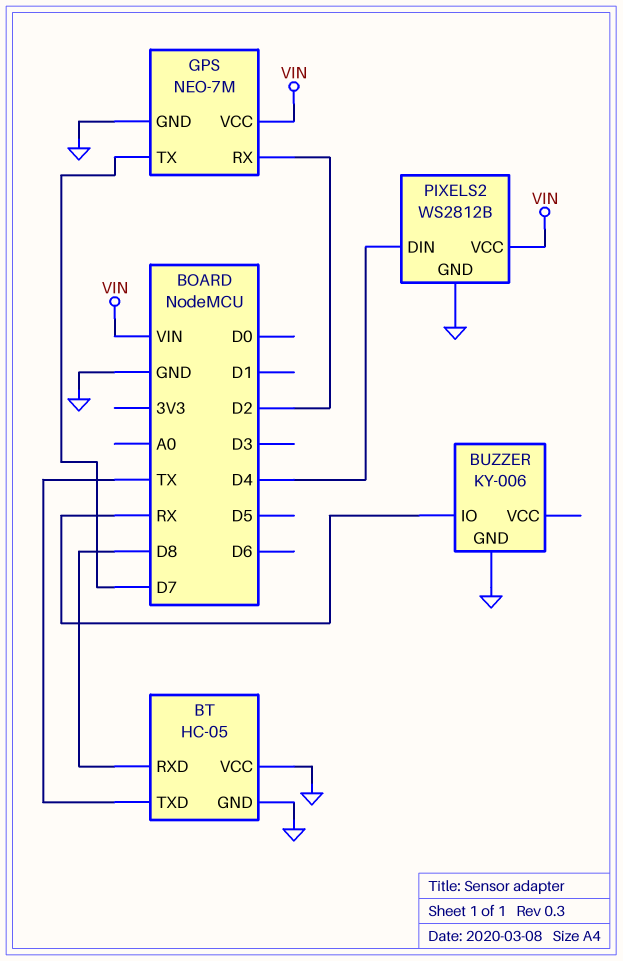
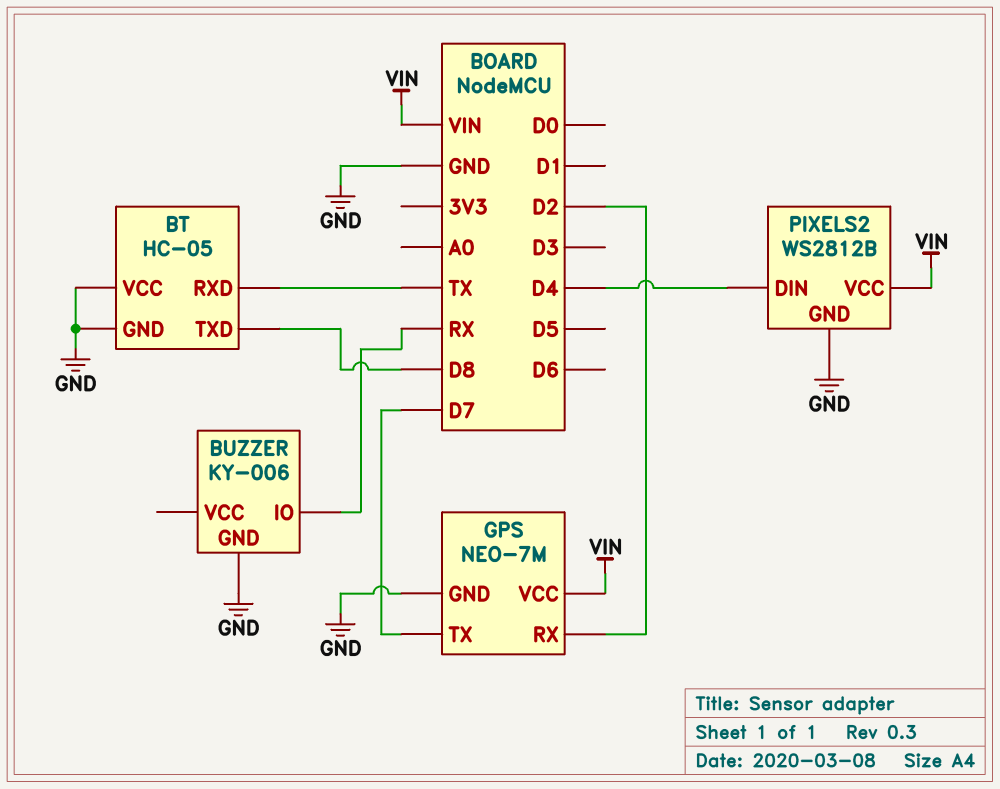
BT pin RXD: D8 -> TX
BT pin TXD: TX -> D8

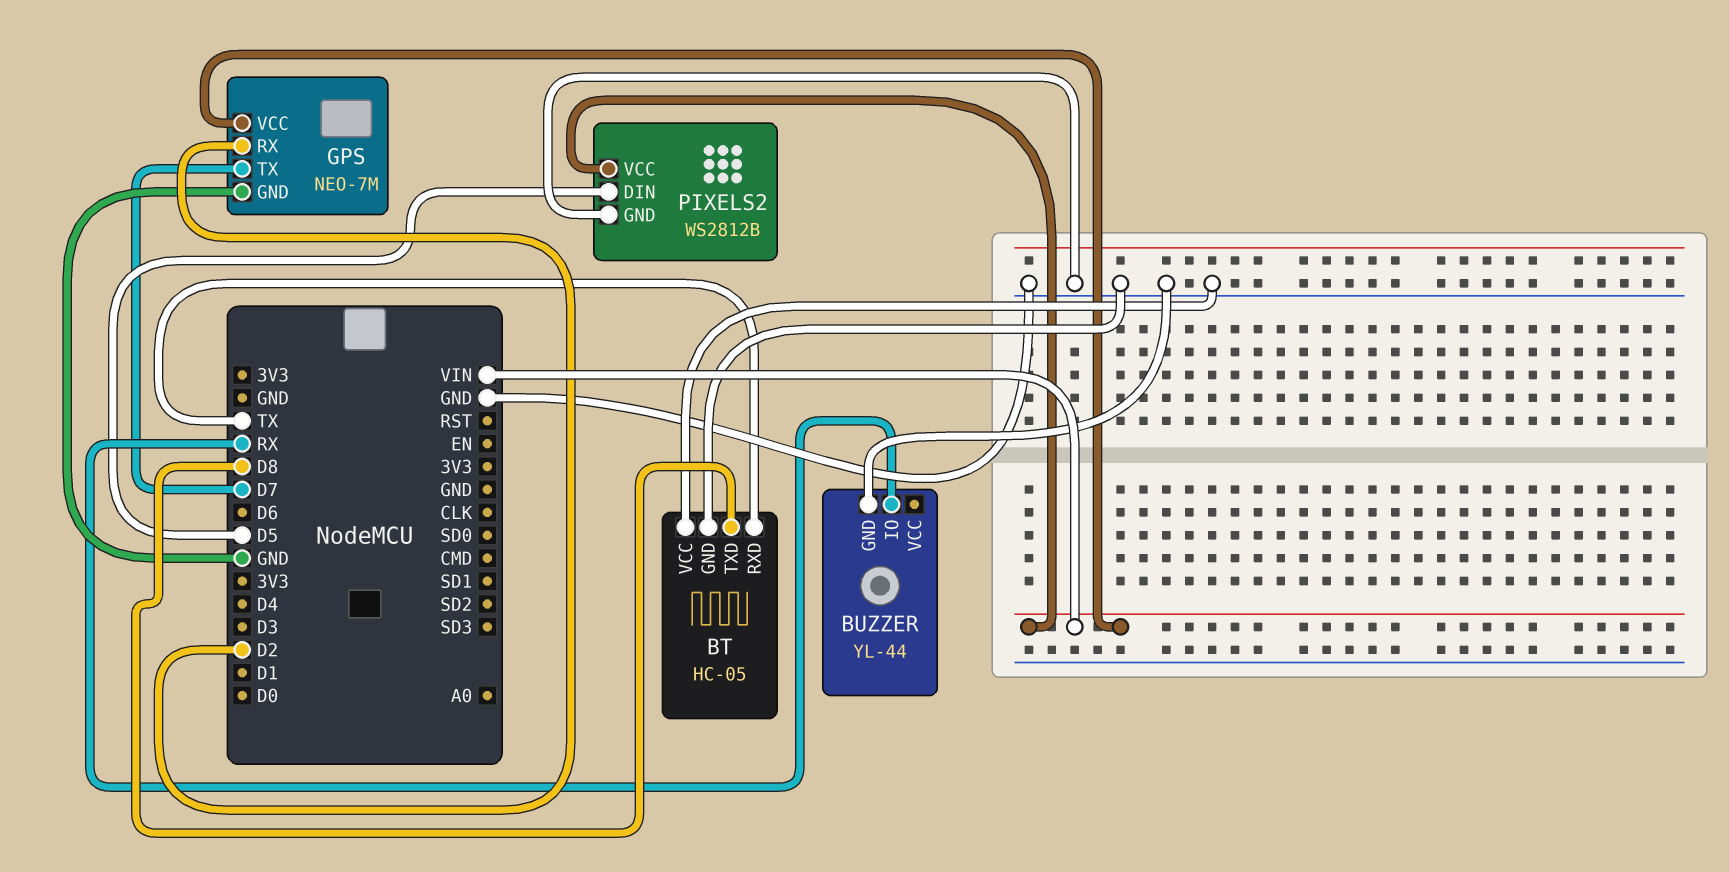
BUZZER: KY-006 -> YL-44
PIXELS2 pin DIN: D4 -> D5

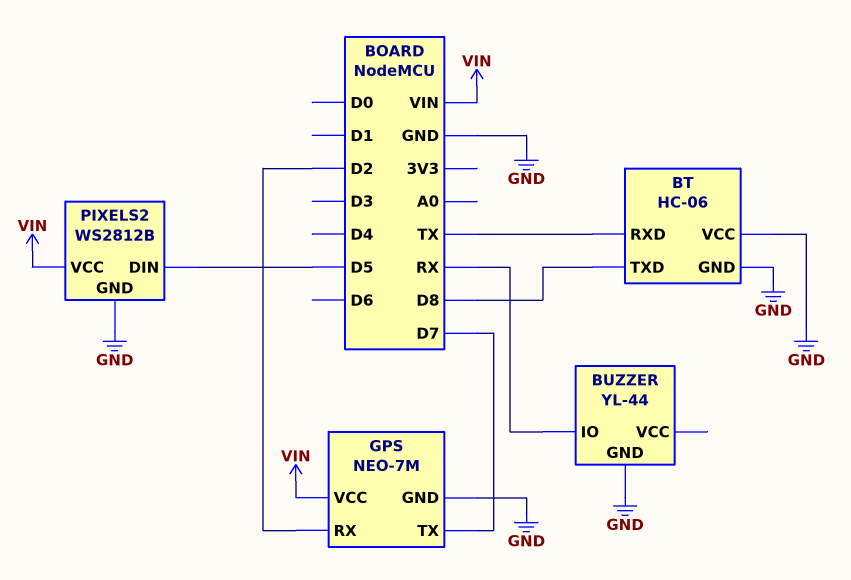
BT: HC-05 -> HC-06

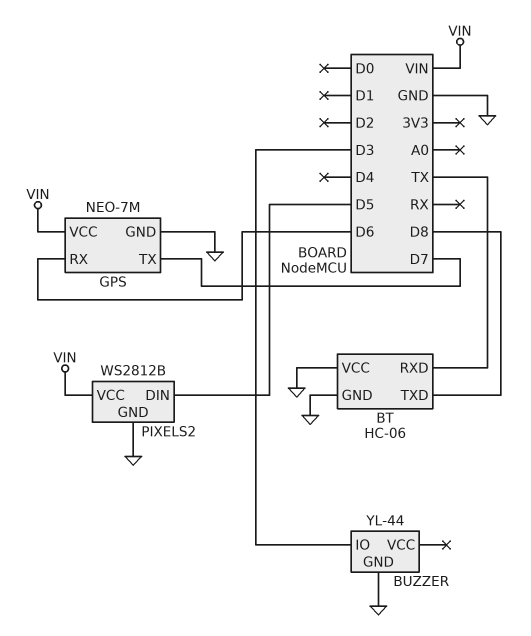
BUZZER pin IO: RX -> D3
GPS pin RX: D2 -> D6

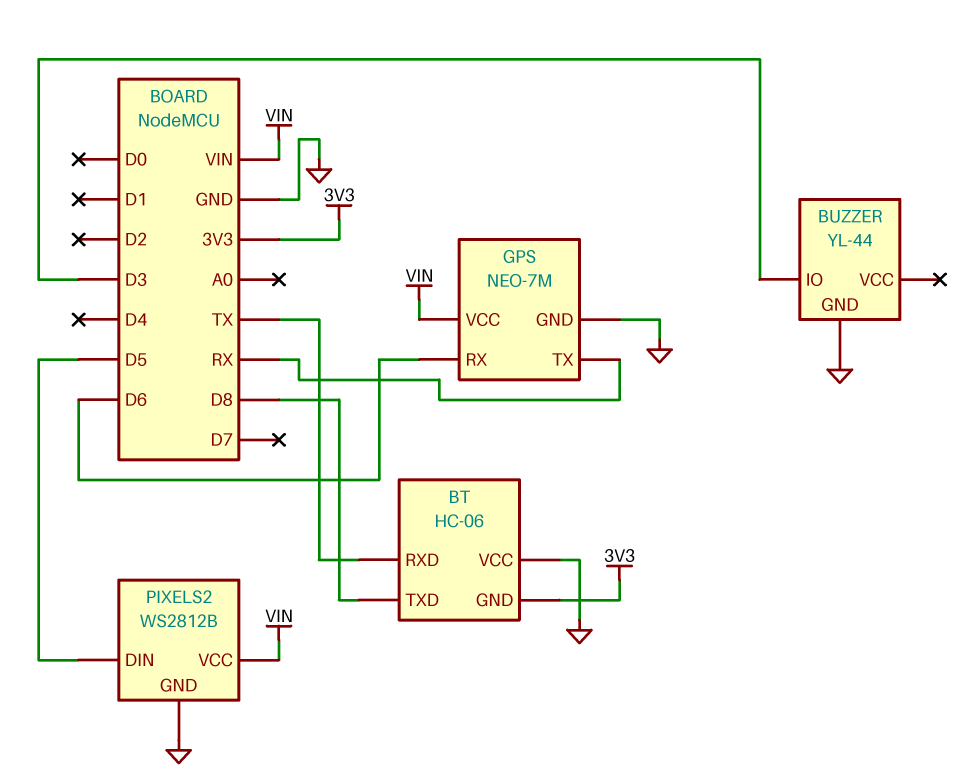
BT pin GND: GND -> 3V3
GPS pin TX: D7 -> RX

